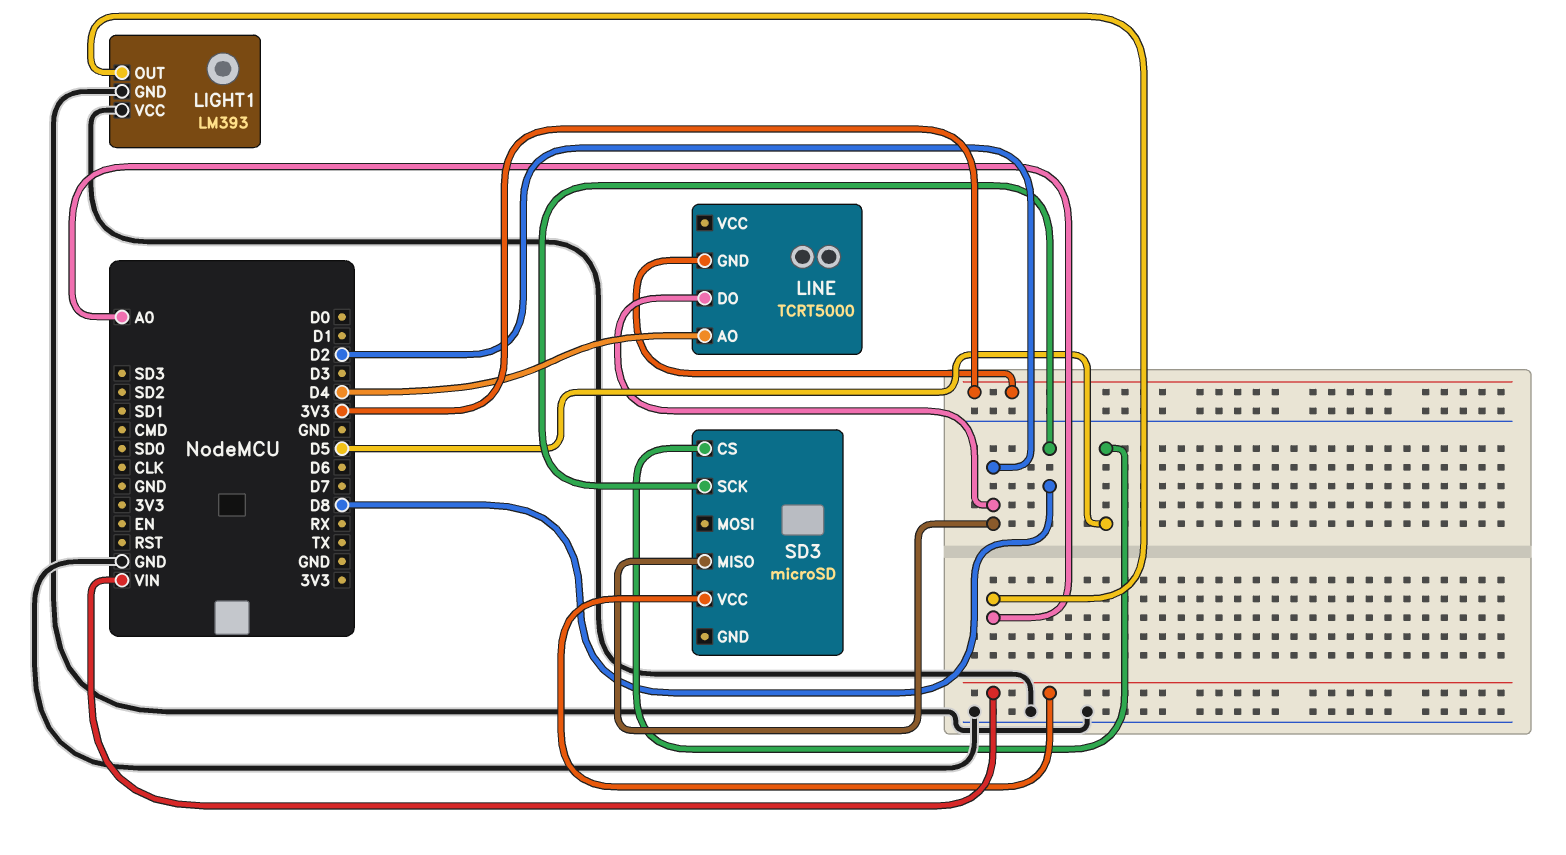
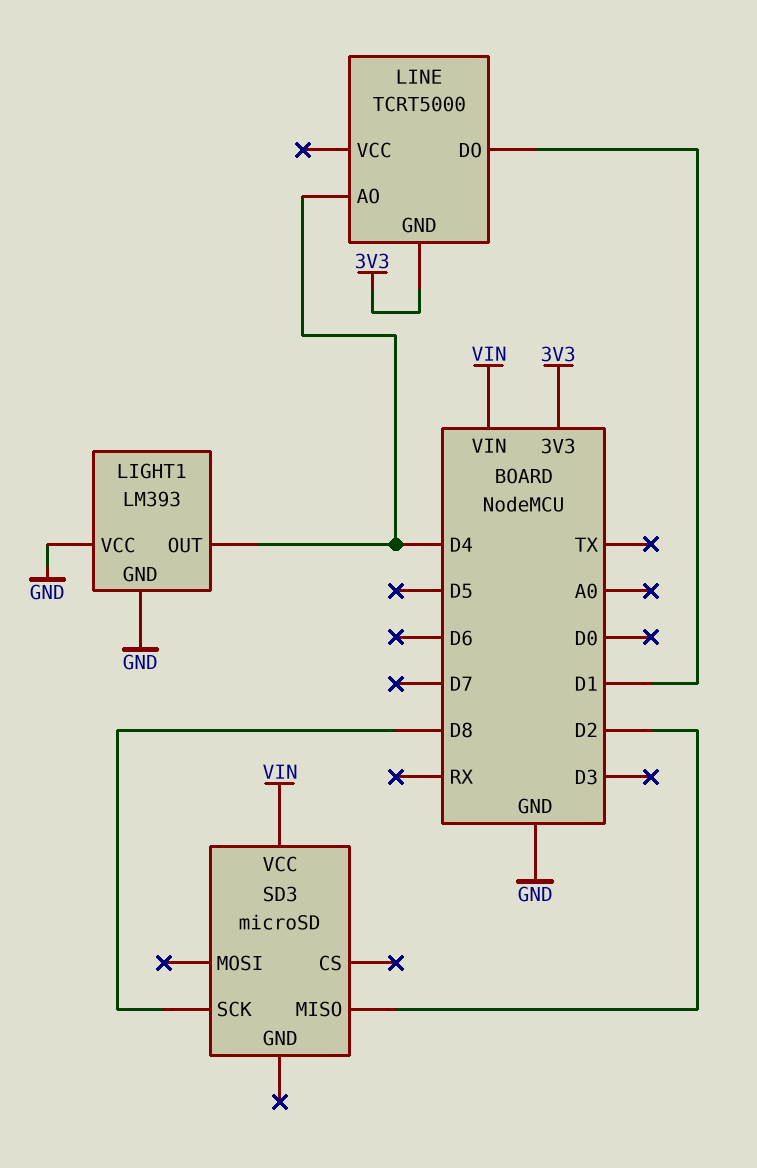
LIGHT1 pin OUT: A0 -> D4
LINE pin DO: D2 -> D1
SD3 pin CS: D5 -> none

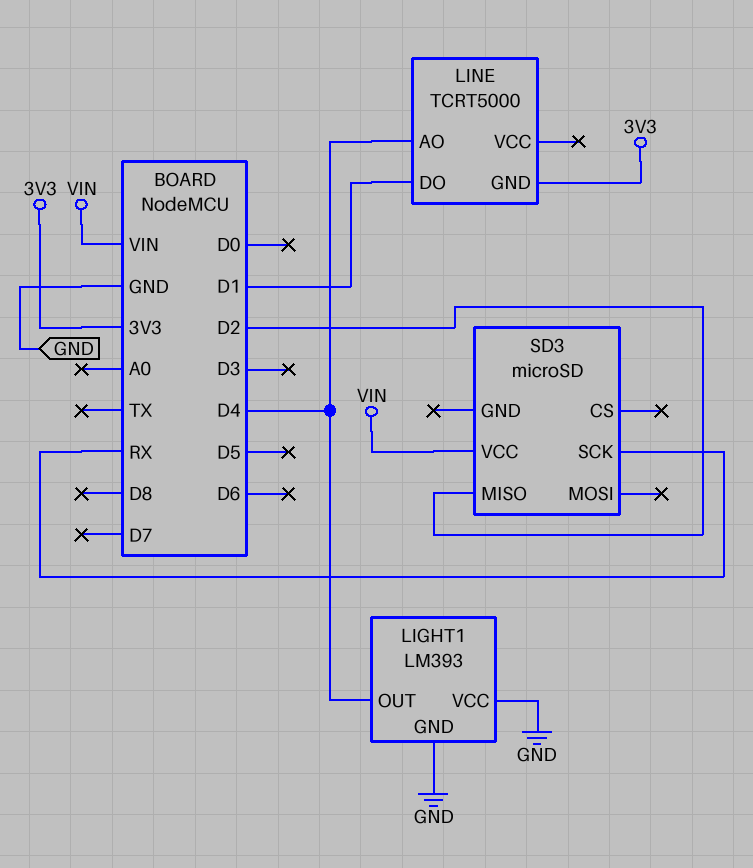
SD3 pin SCK: D8 -> RX

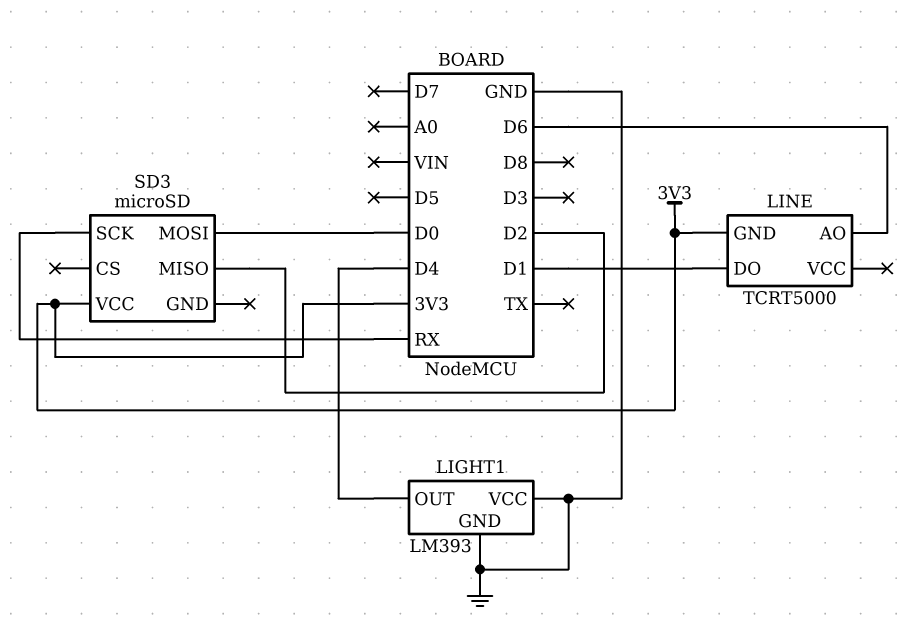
LINE pin AO: D4 -> D6
SD3 pin MOSI: none -> D0
SD3 pin VCC: VIN -> 3V3

